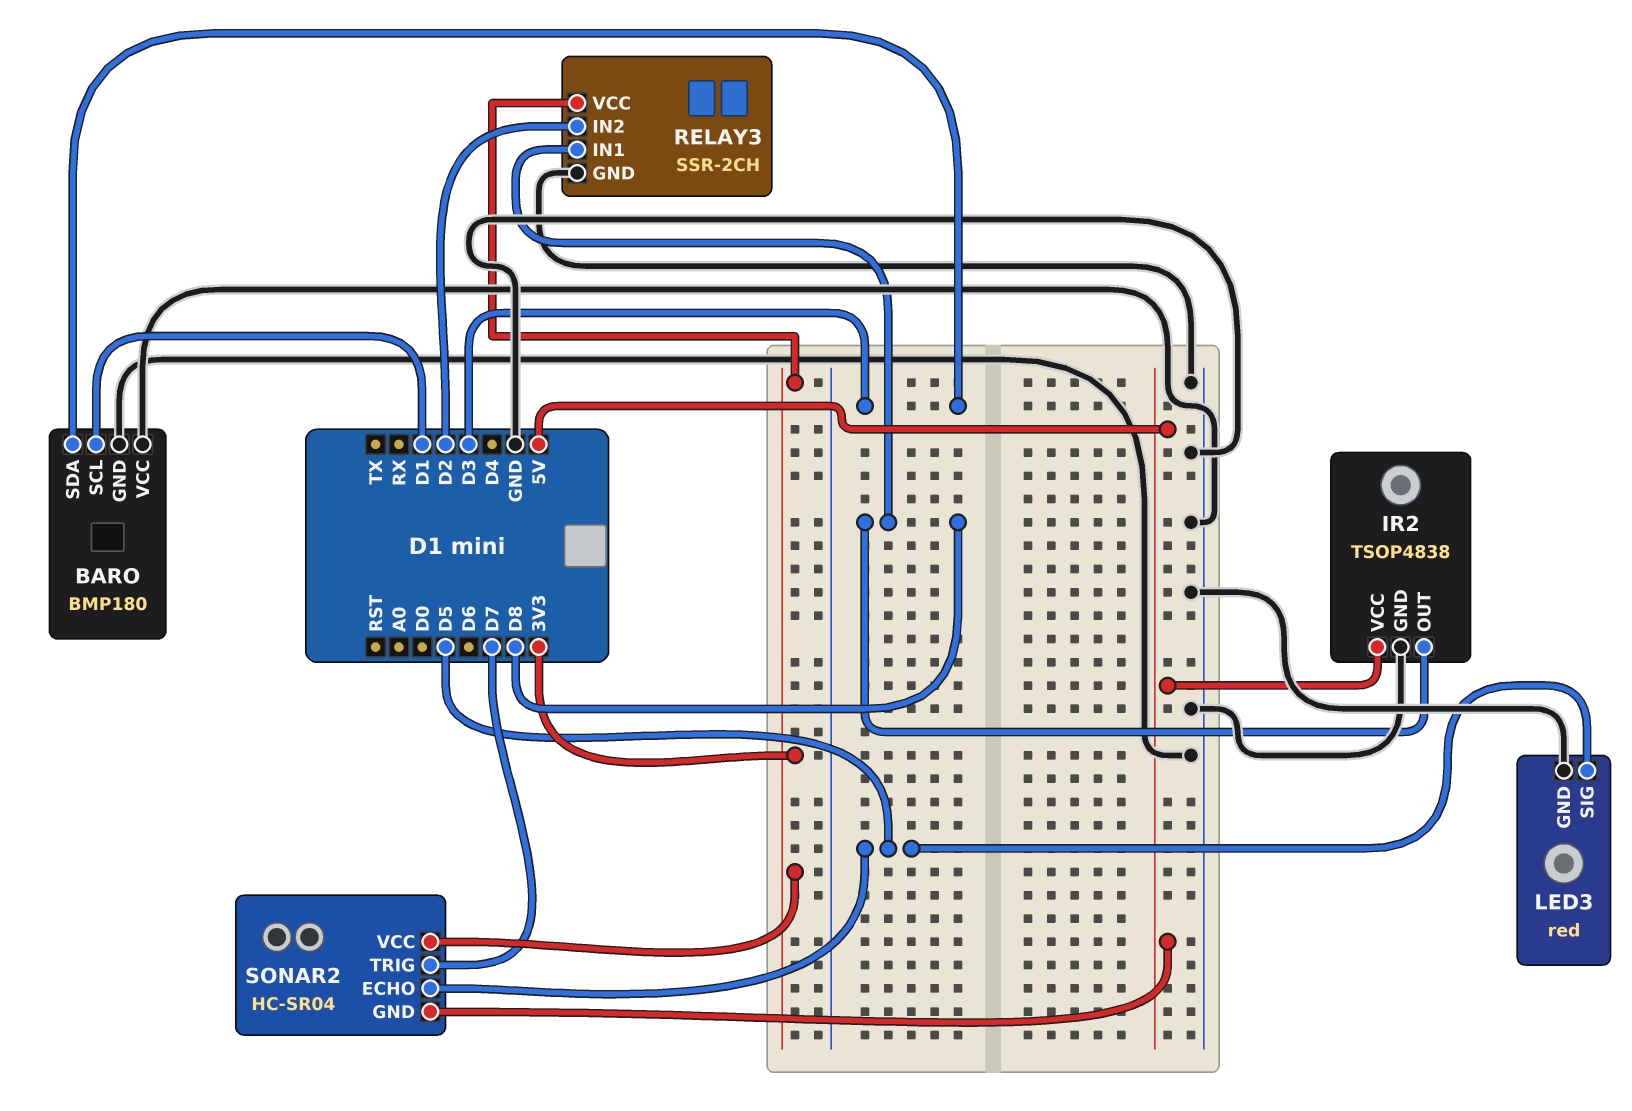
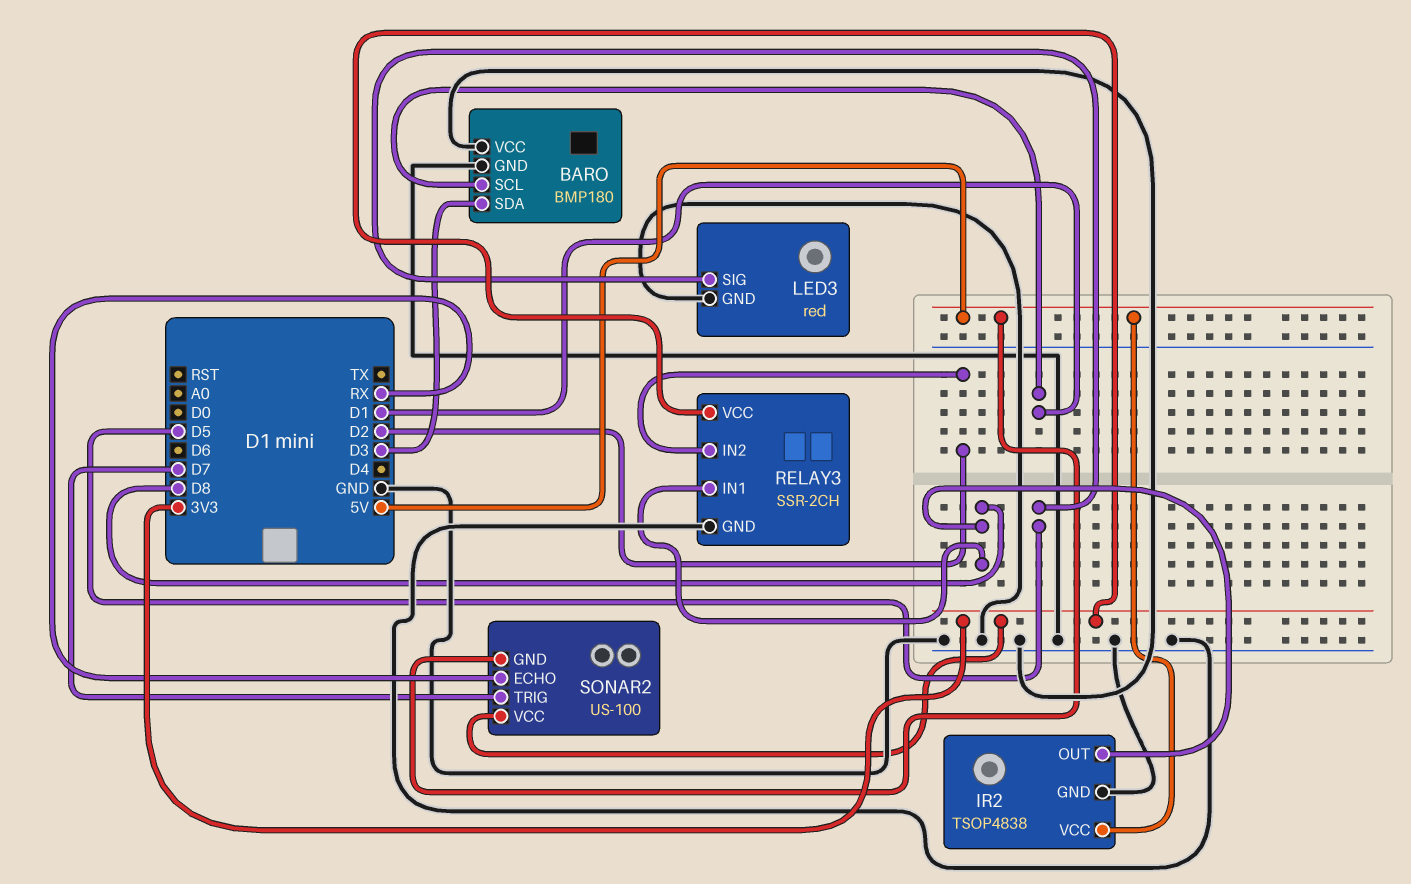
SONAR2: HC-SR04 -> US-100
SONAR2 pin ECHO: D5 -> RX

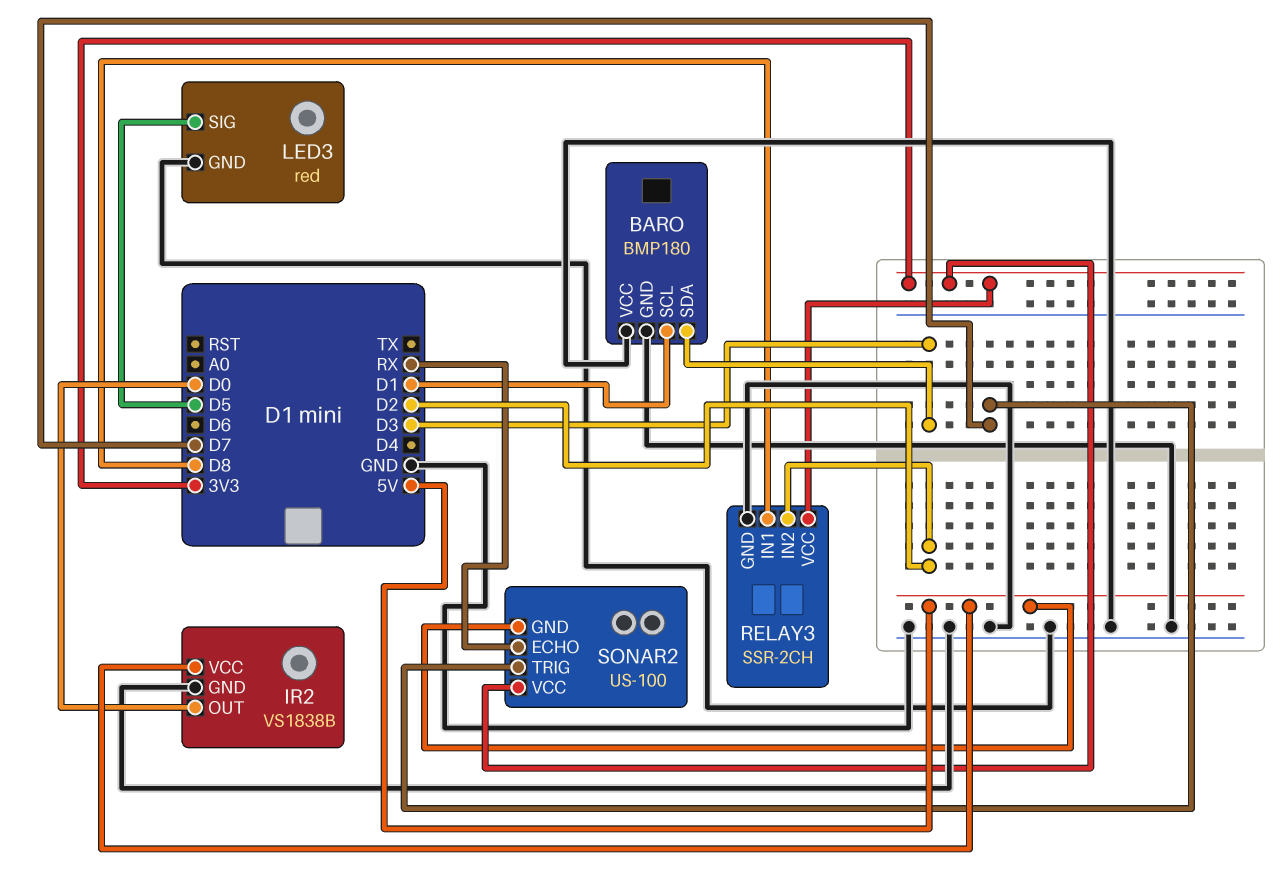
IR2: TSOP4838 -> VS1838B
IR2 pin OUT: D8 -> D0

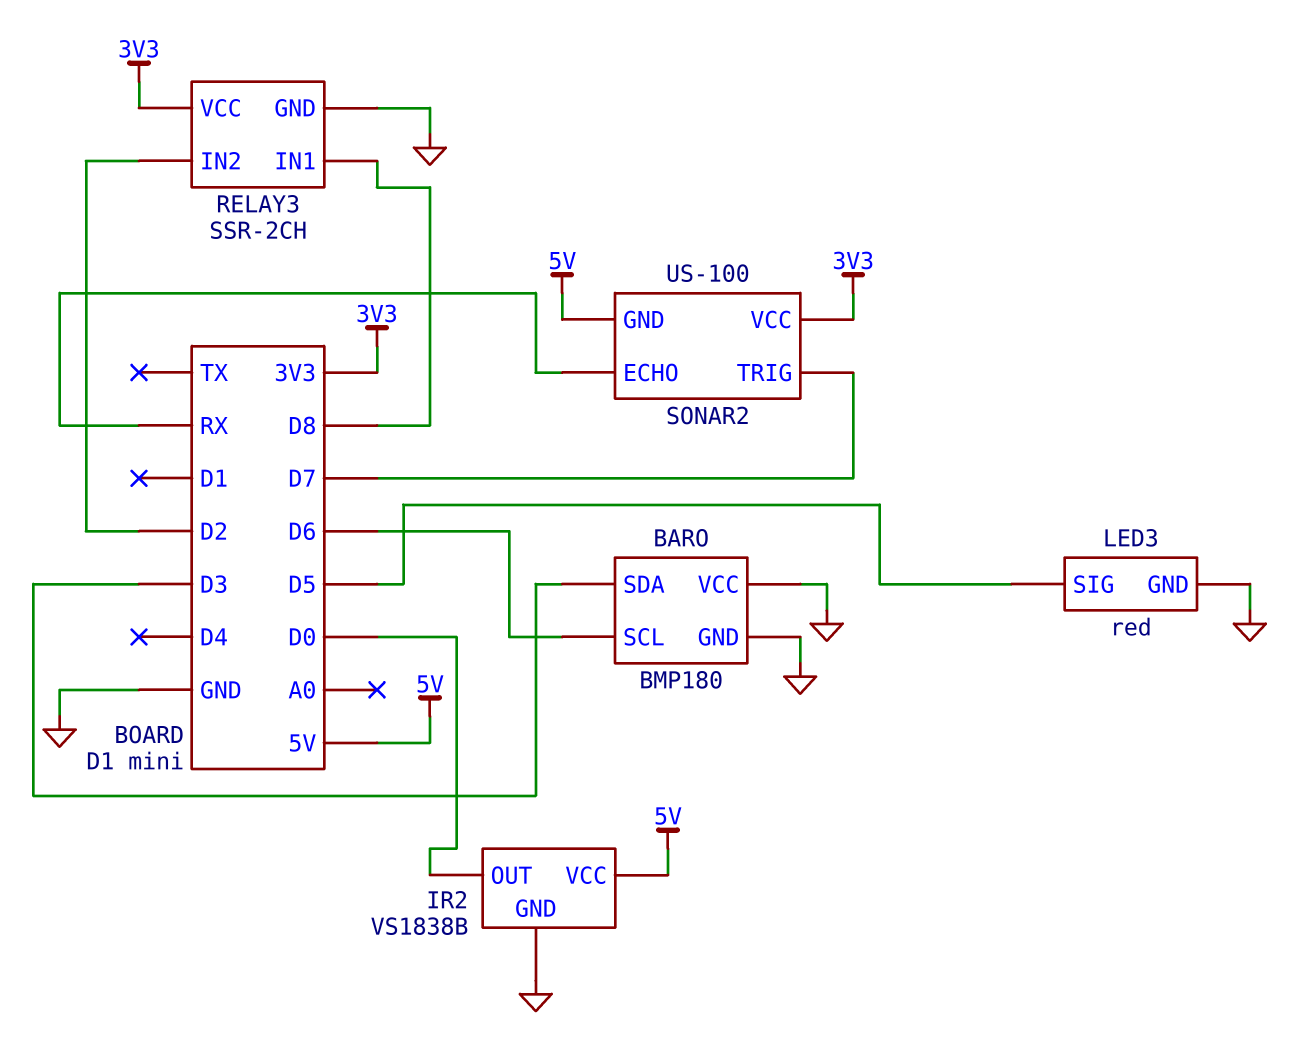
BARO pin SCL: D1 -> D6

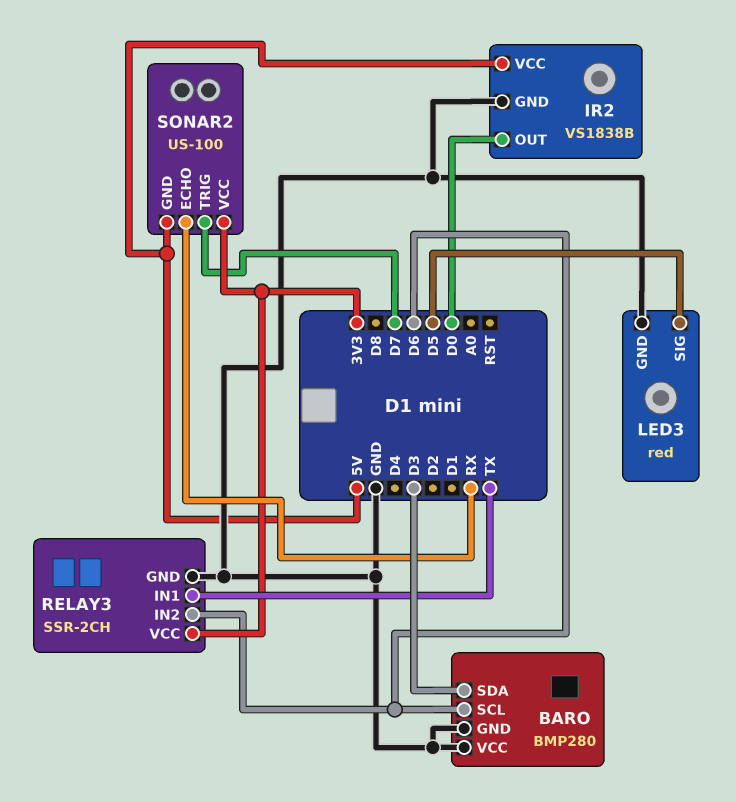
BARO: BMP180 -> BMP280
RELAY3 pin IN1: D8 -> TX
RELAY3 pin IN2: D2 -> D6

